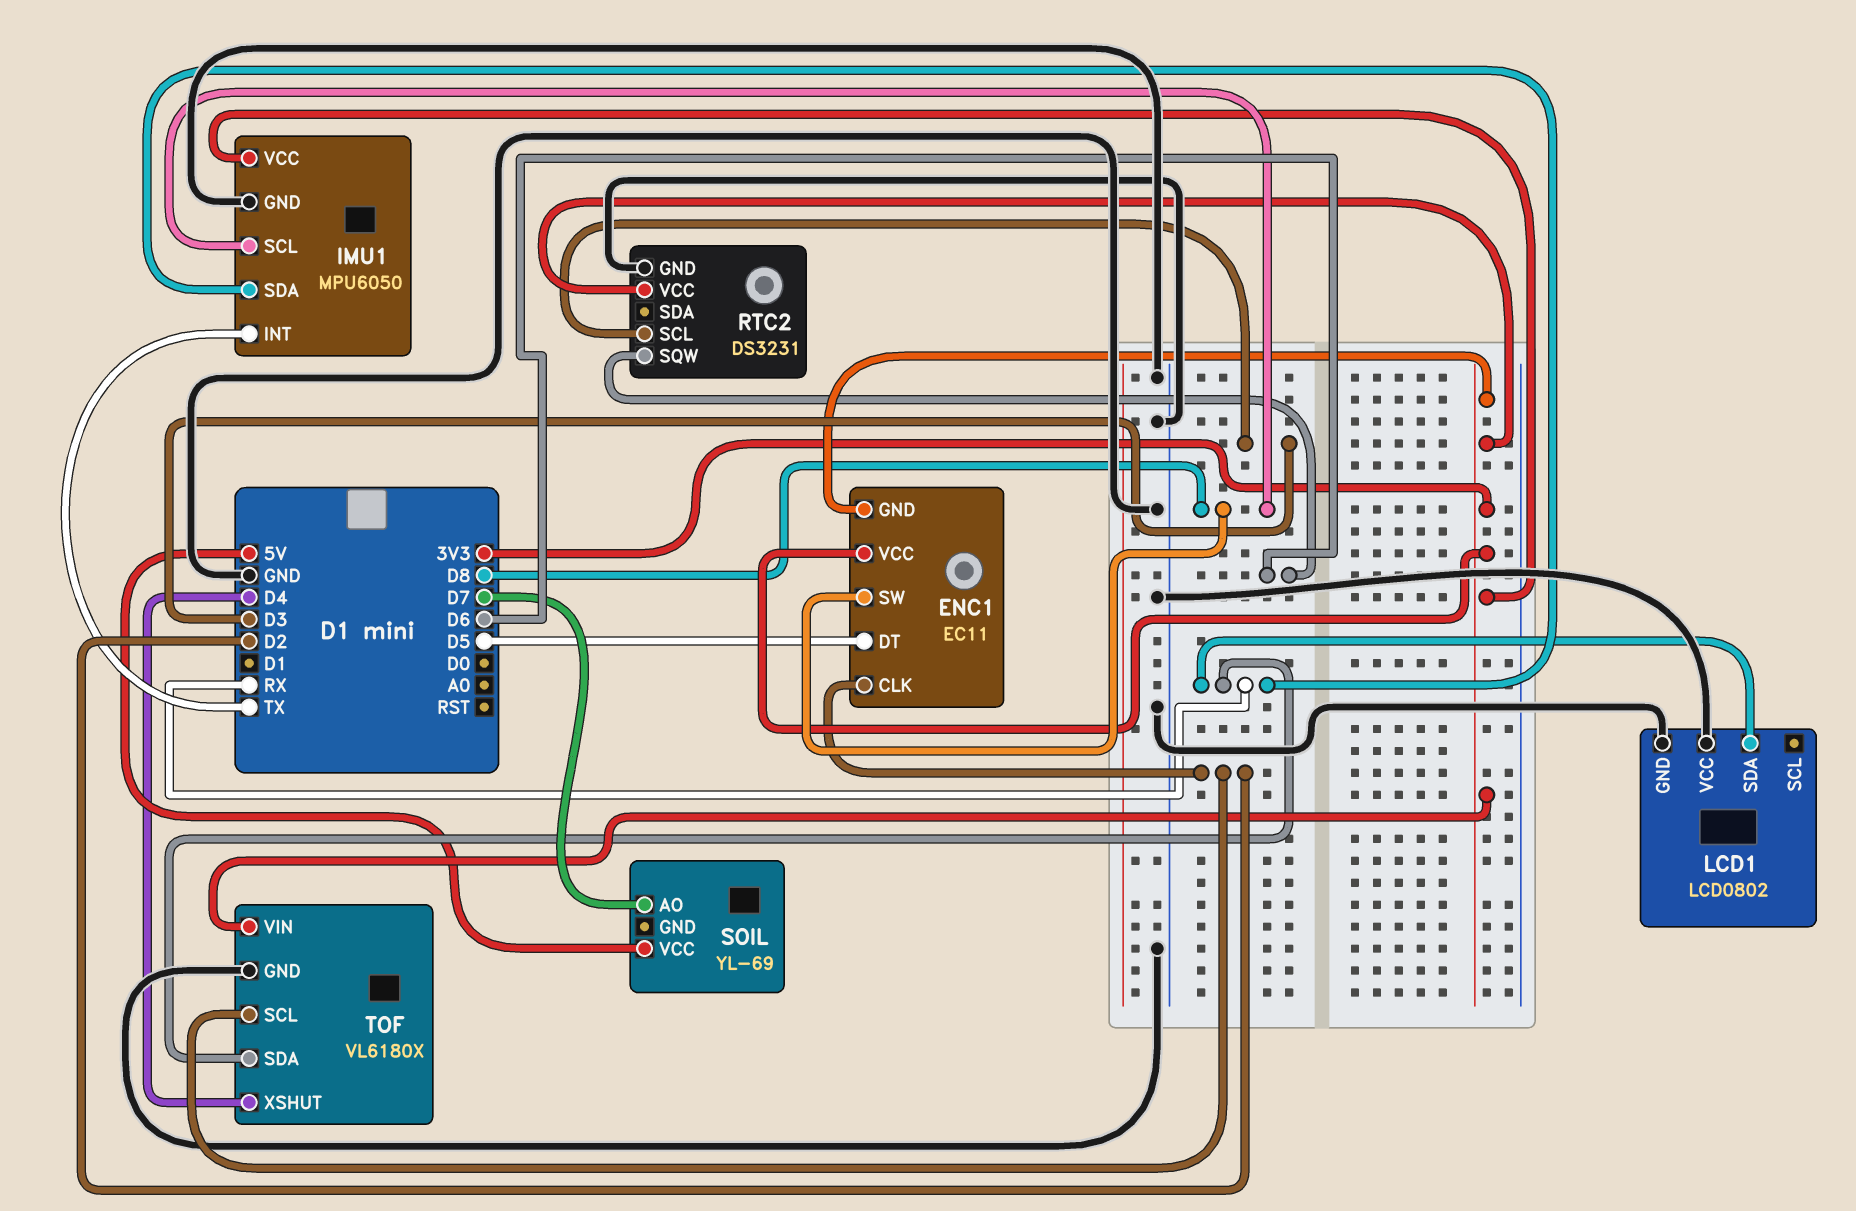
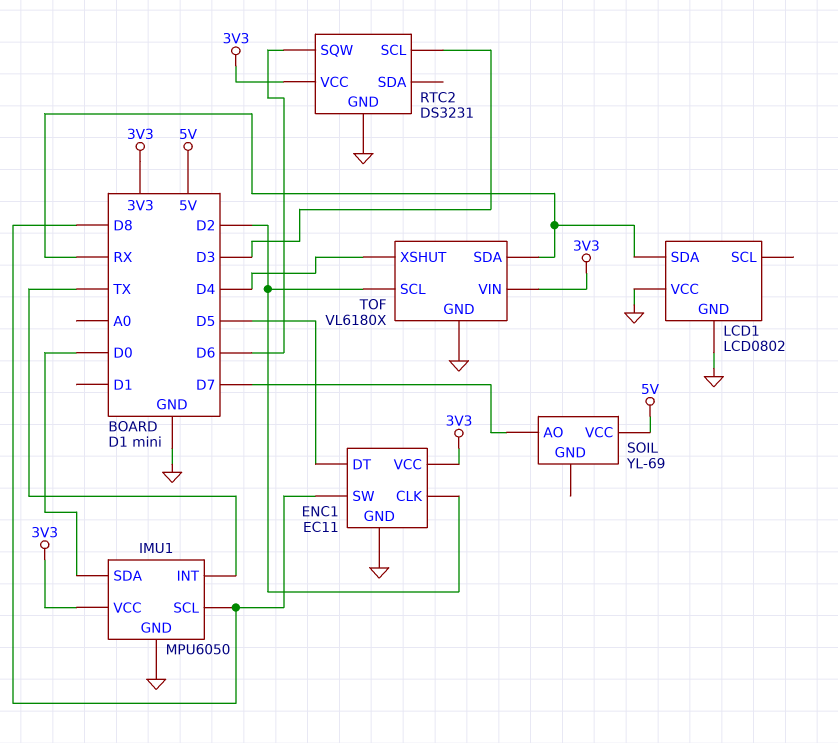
ENC1 pin GND: 3V3 -> GND
IMU1 pin SDA: RX -> D0

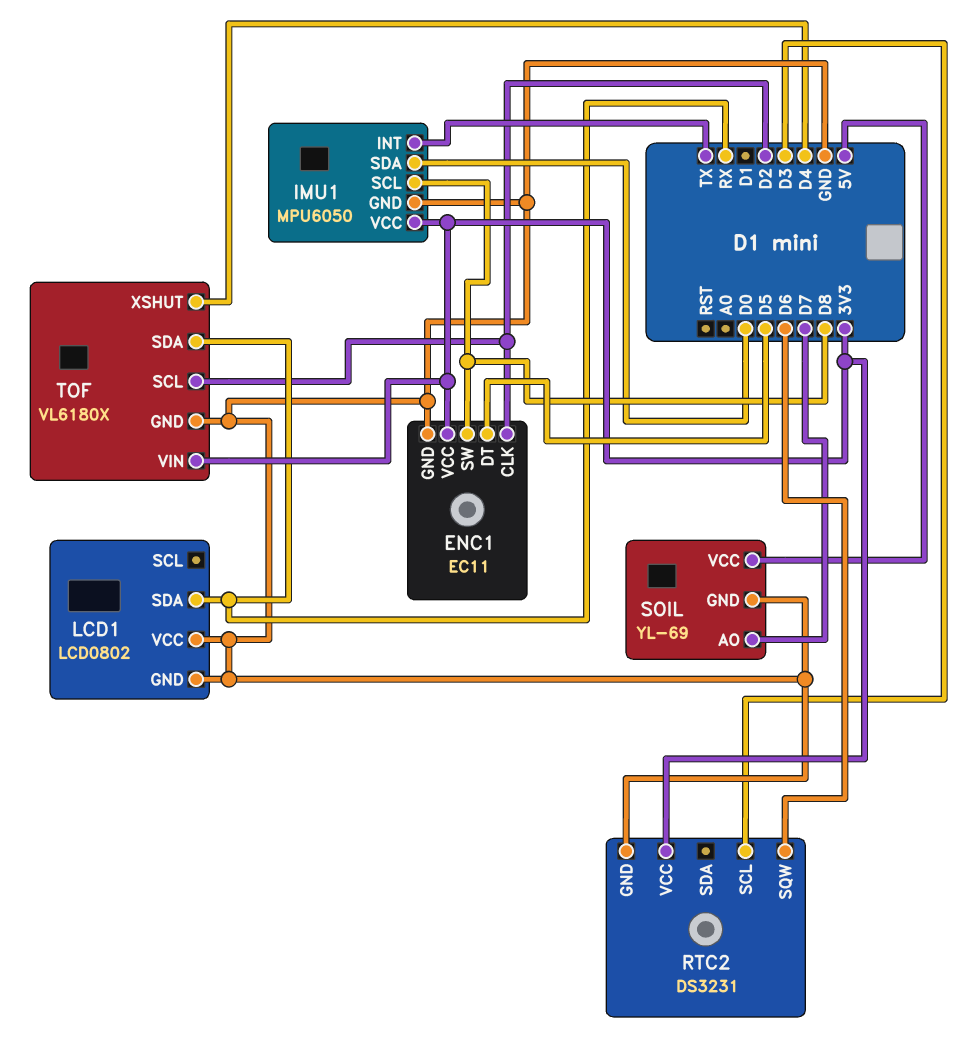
SOIL pin GND: none -> GND

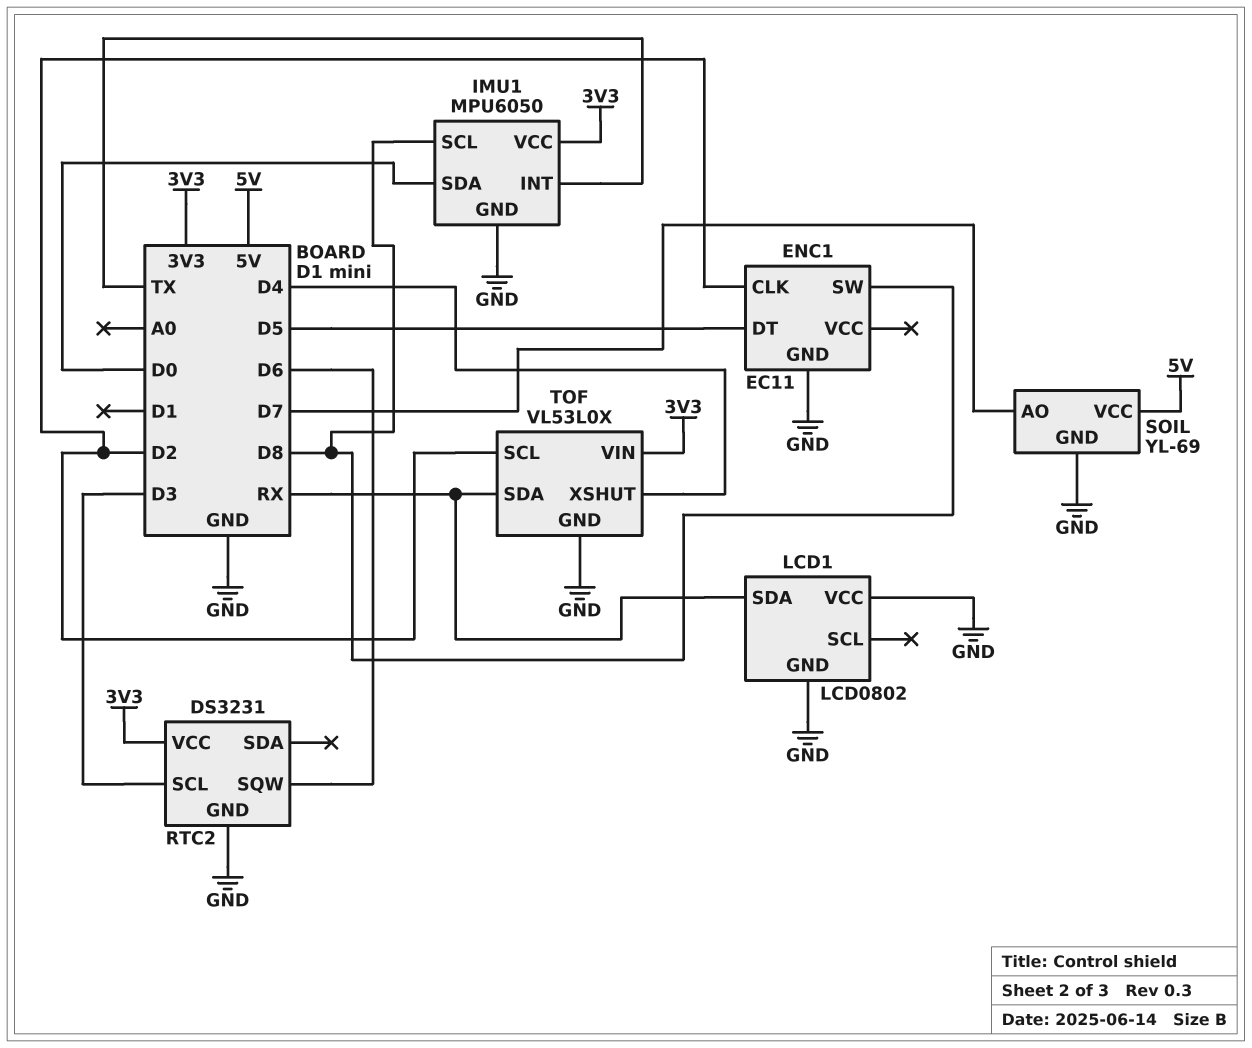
ENC1 pin VCC: 3V3 -> none
TOF: VL6180X -> VL53L0X

